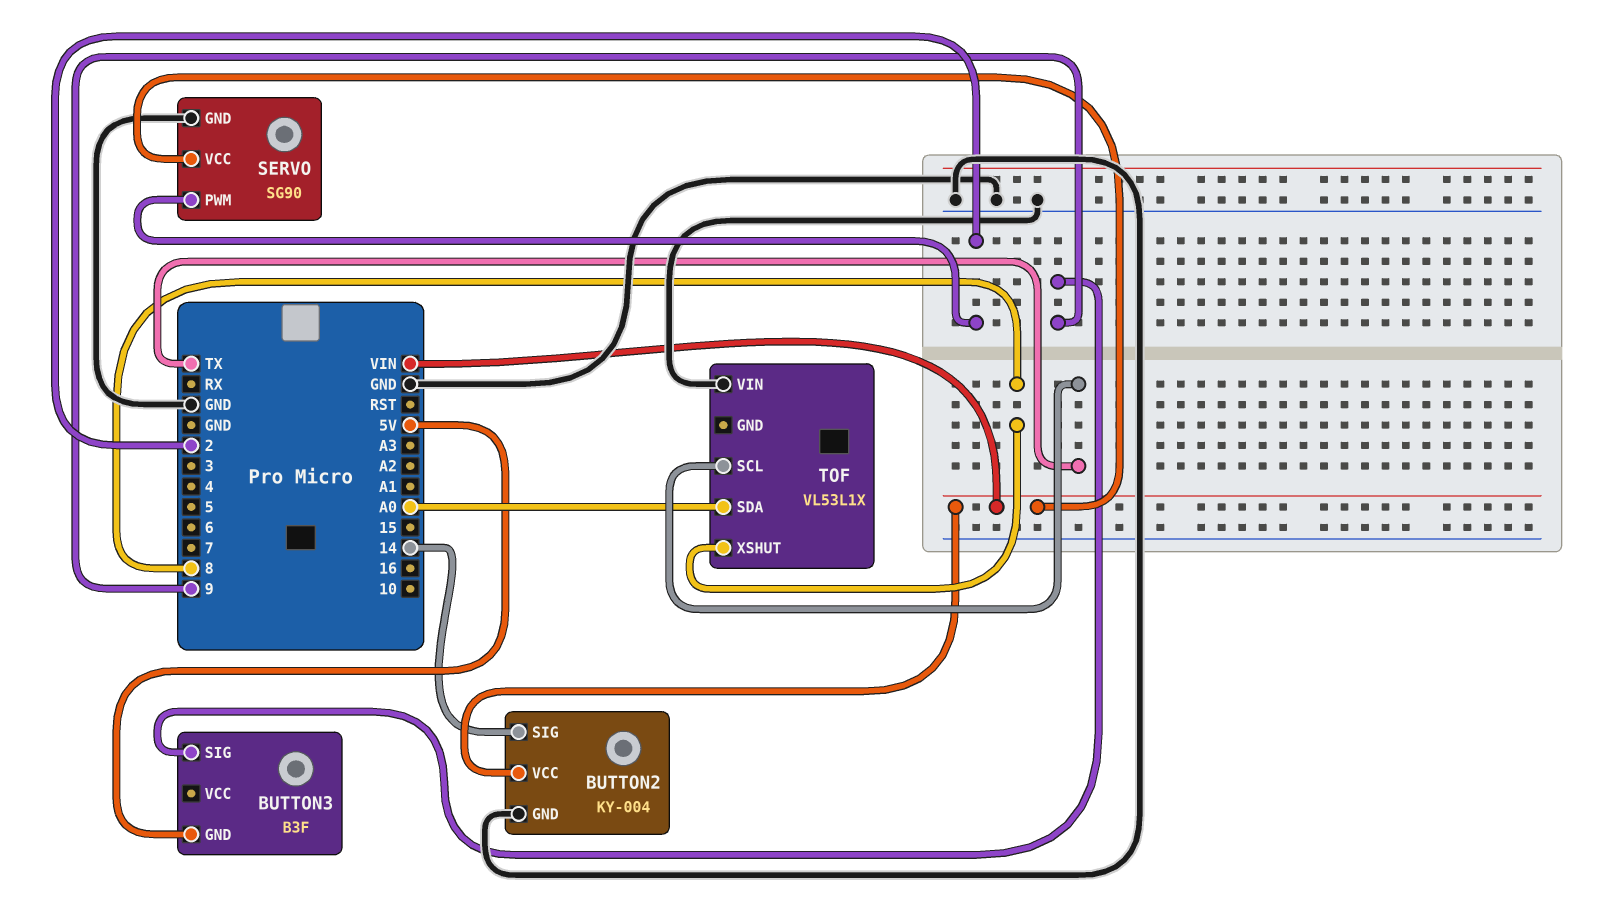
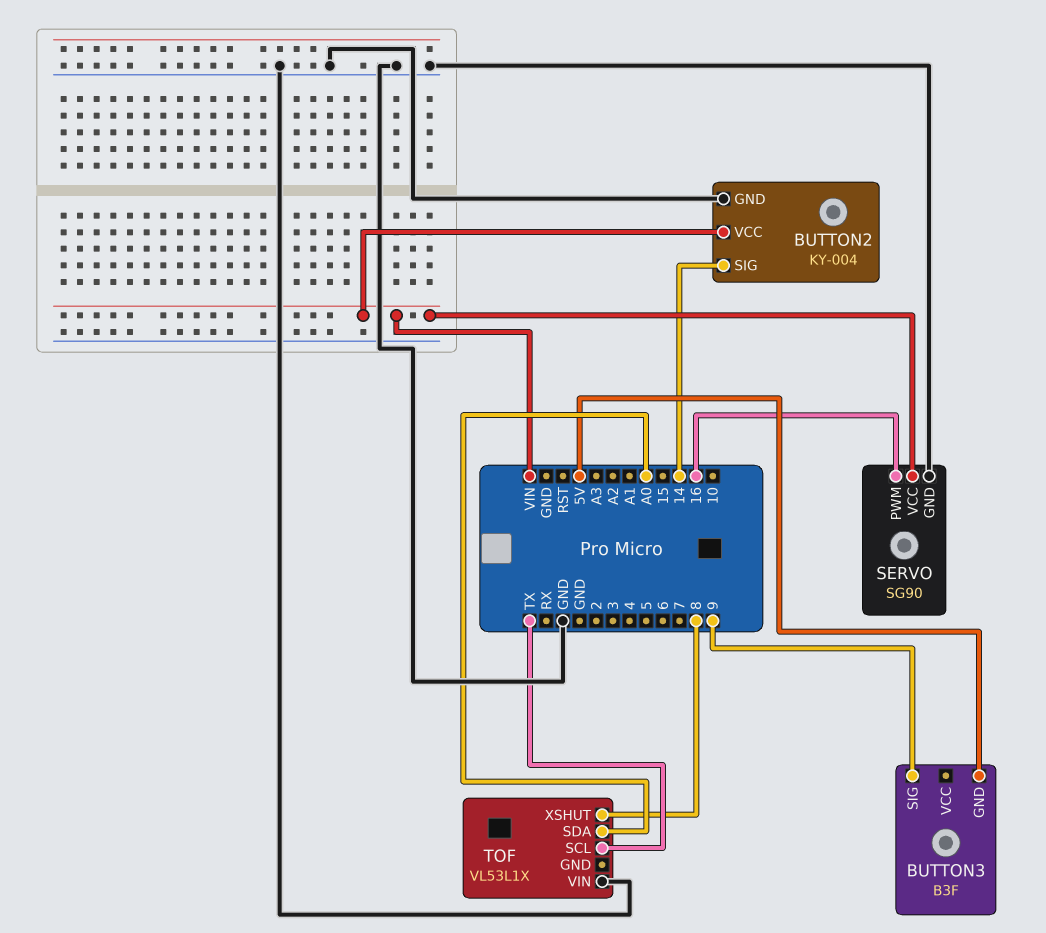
SERVO pin PWM: 2 -> 16

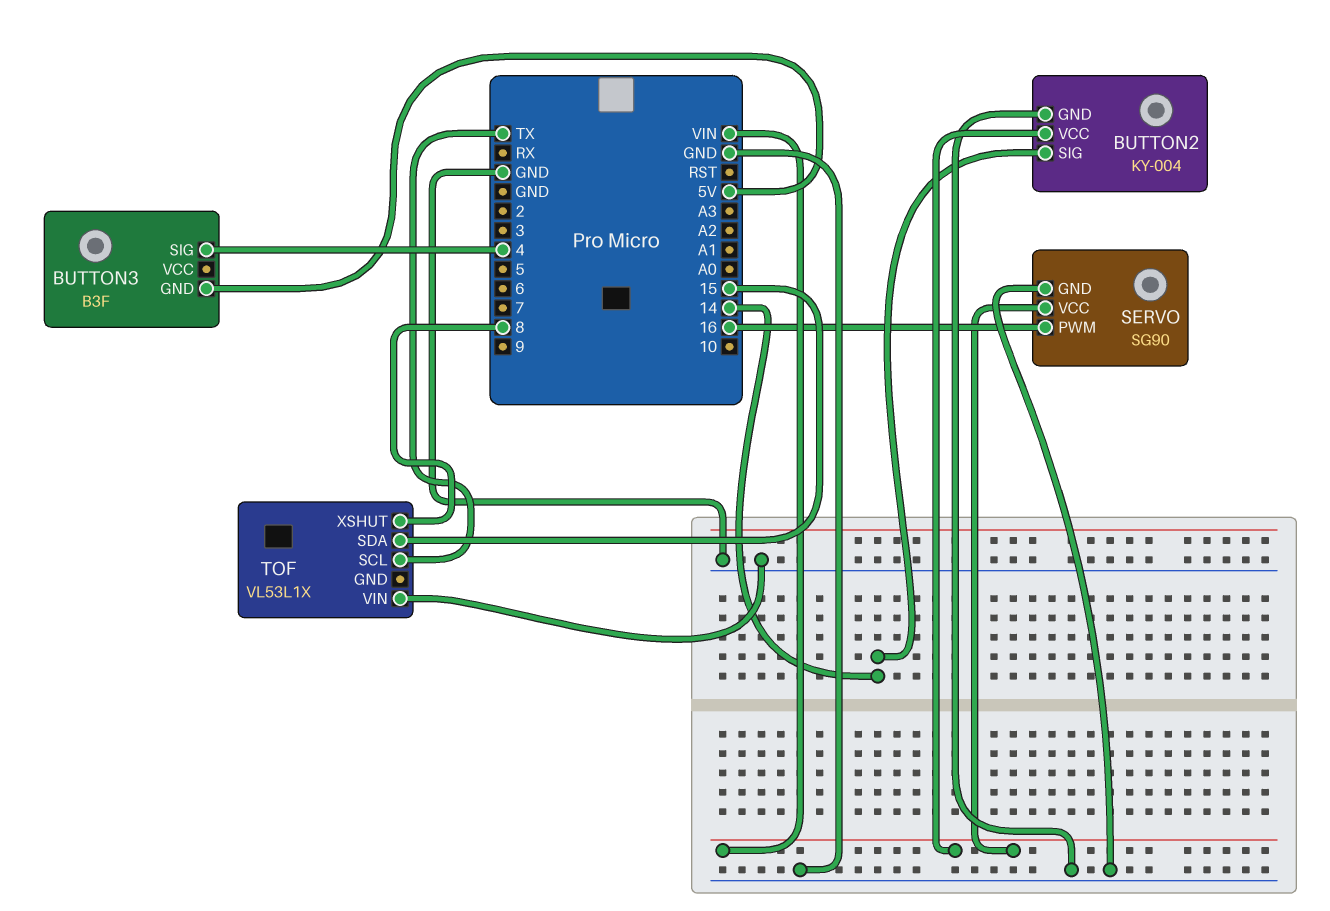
BUTTON3 pin SIG: 9 -> 4
TOF pin SDA: A0 -> 15

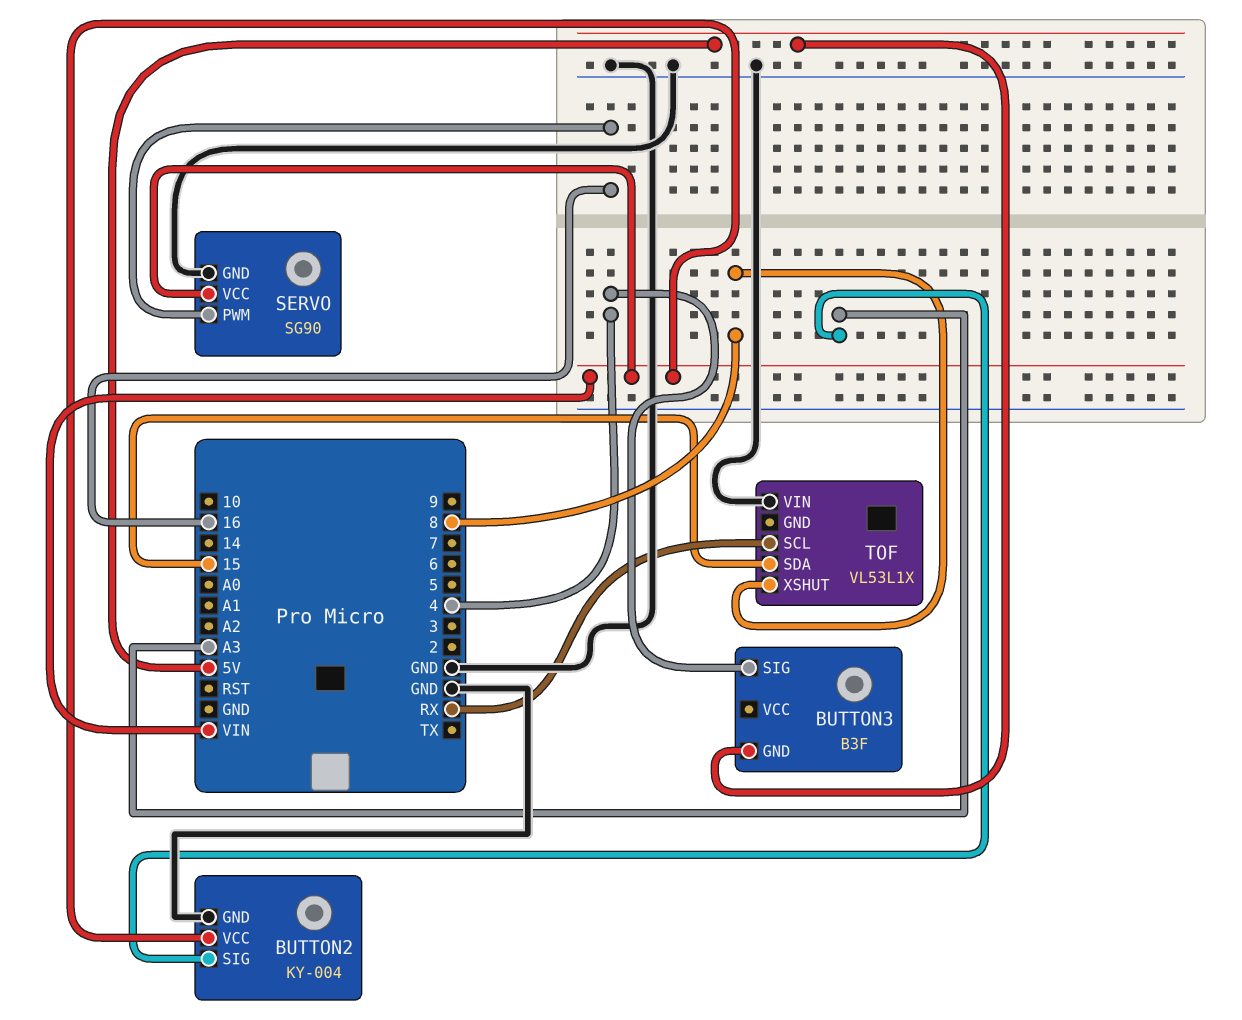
BUTTON2 pin SIG: 14 -> A3
TOF pin SCL: TX -> RX

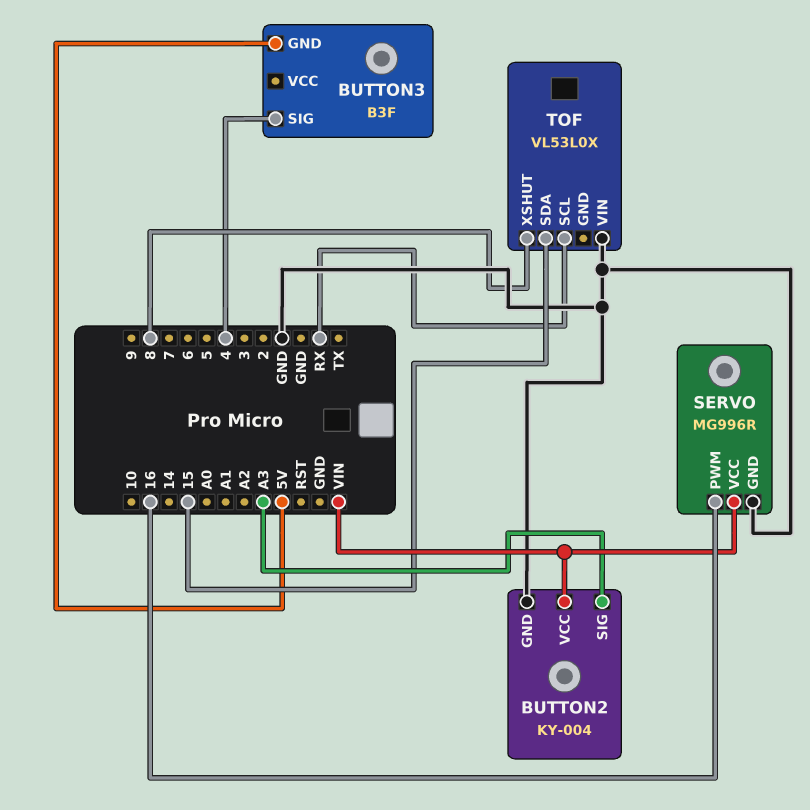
SERVO: SG90 -> MG996R
TOF: VL53L1X -> VL53L0X

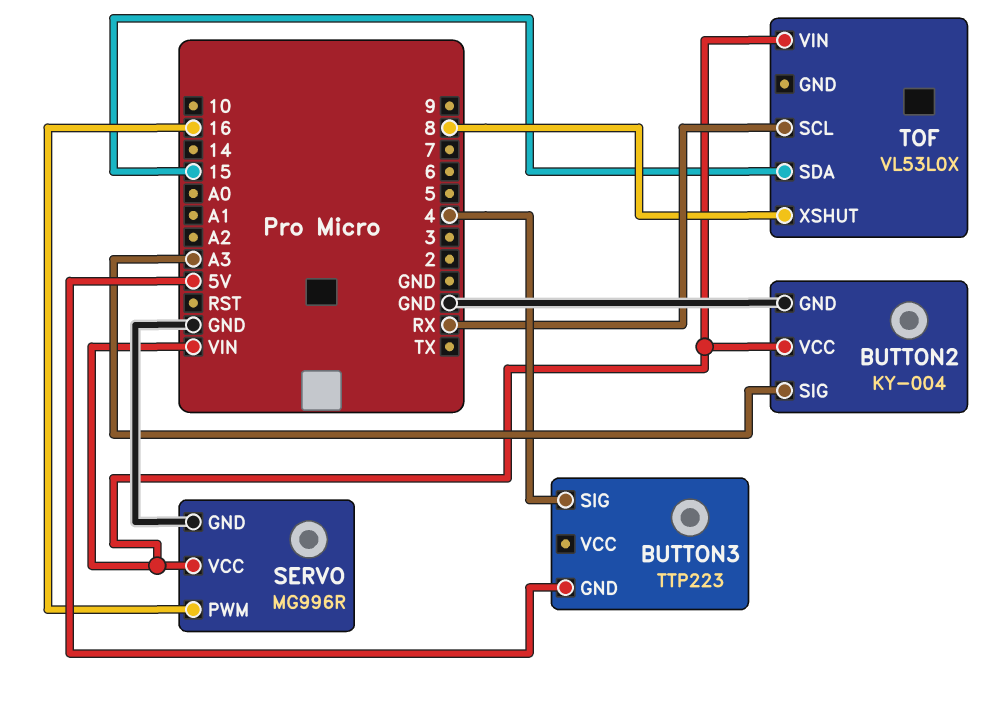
BUTTON3: B3F -> TTP223
TOF pin VIN: GND -> VIN

